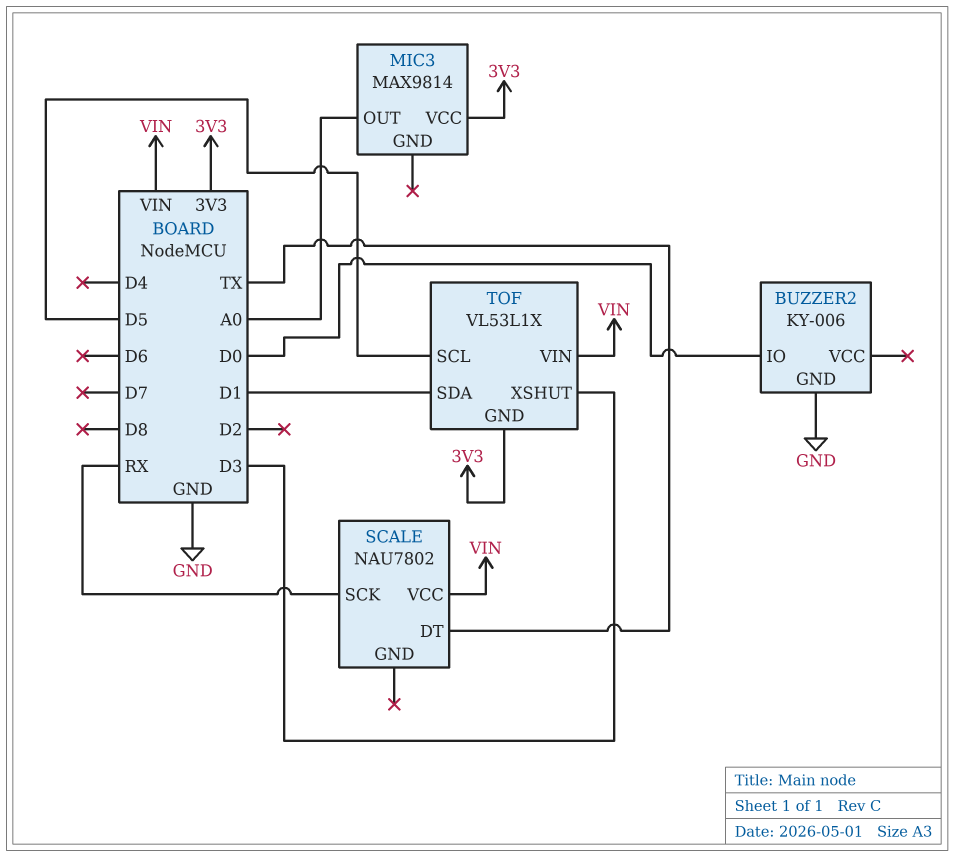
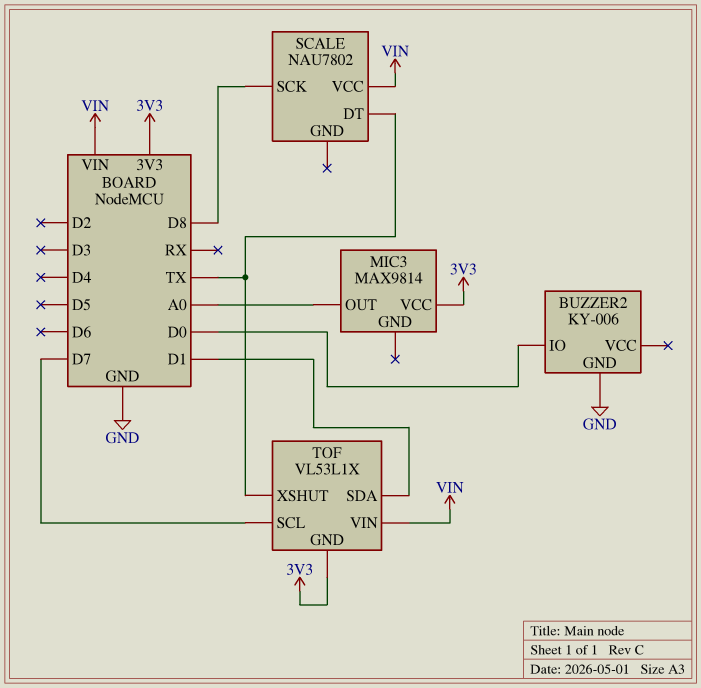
SCALE pin SCK: RX -> D8
TOF pin SCL: D5 -> D7
TOF pin XSHUT: D3 -> TX

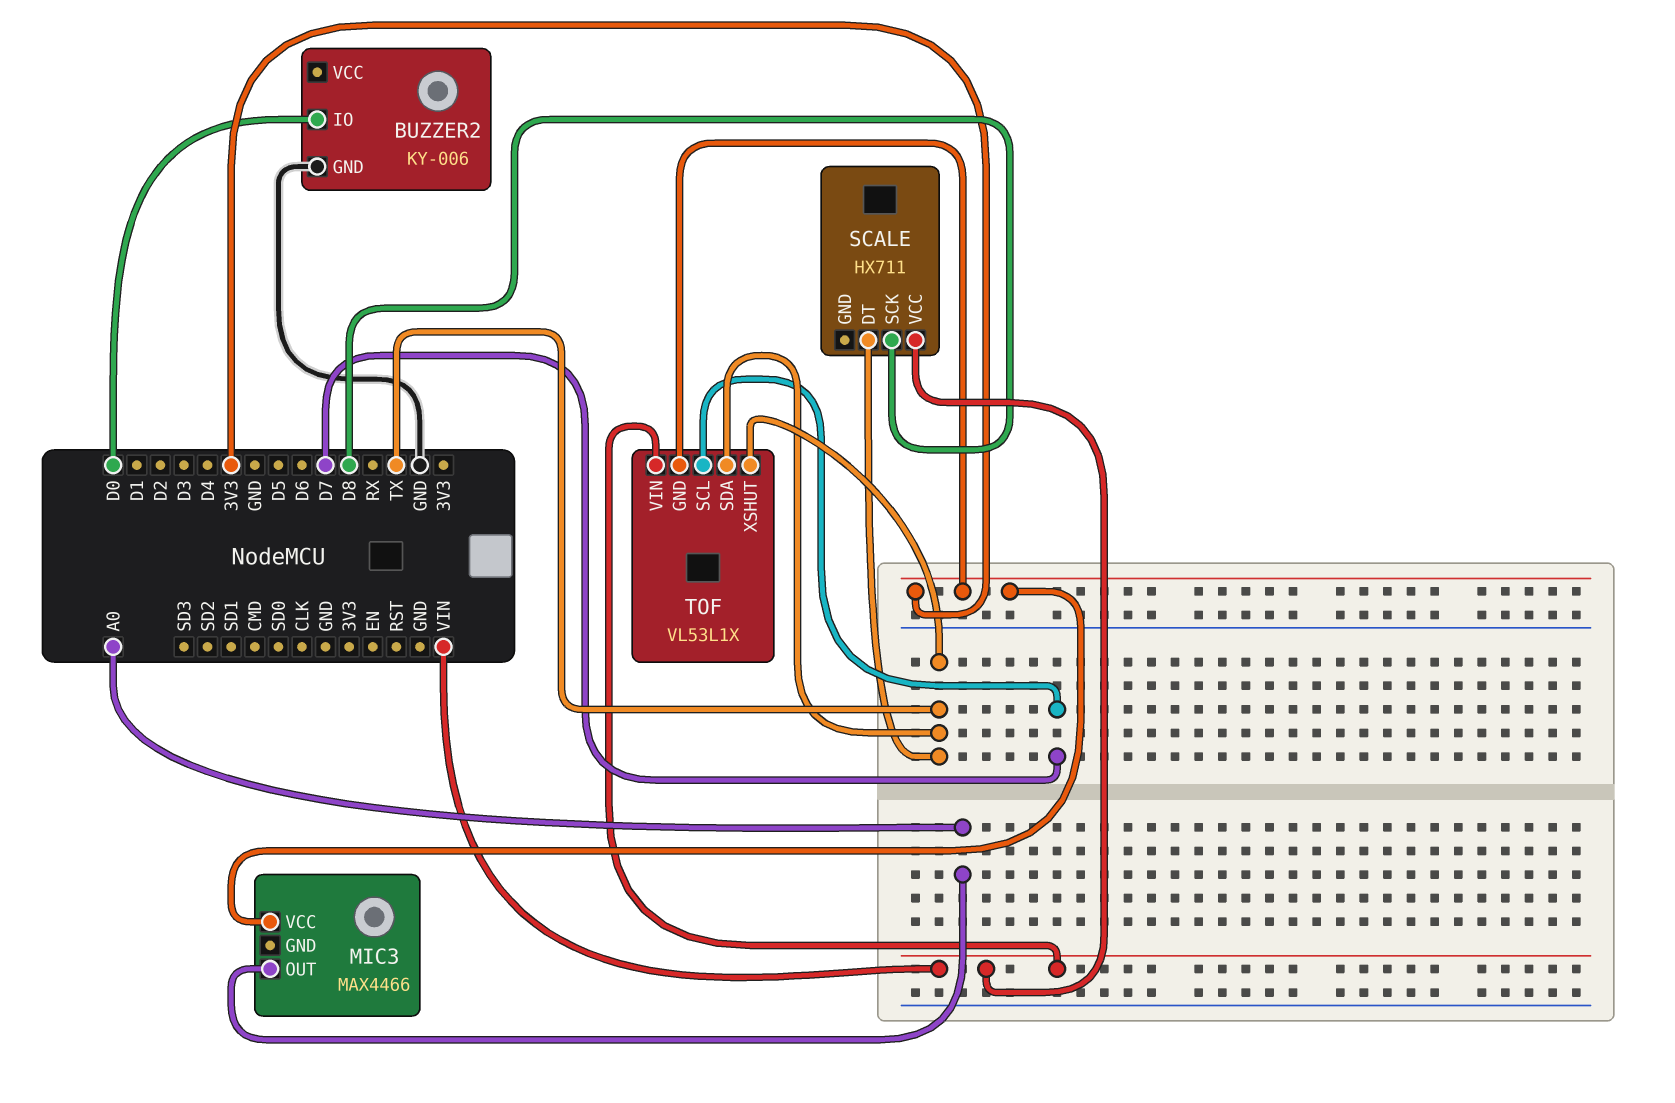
MIC3: MAX9814 -> MAX4466
SCALE: NAU7802 -> HX711
TOF pin SDA: D1 -> TX

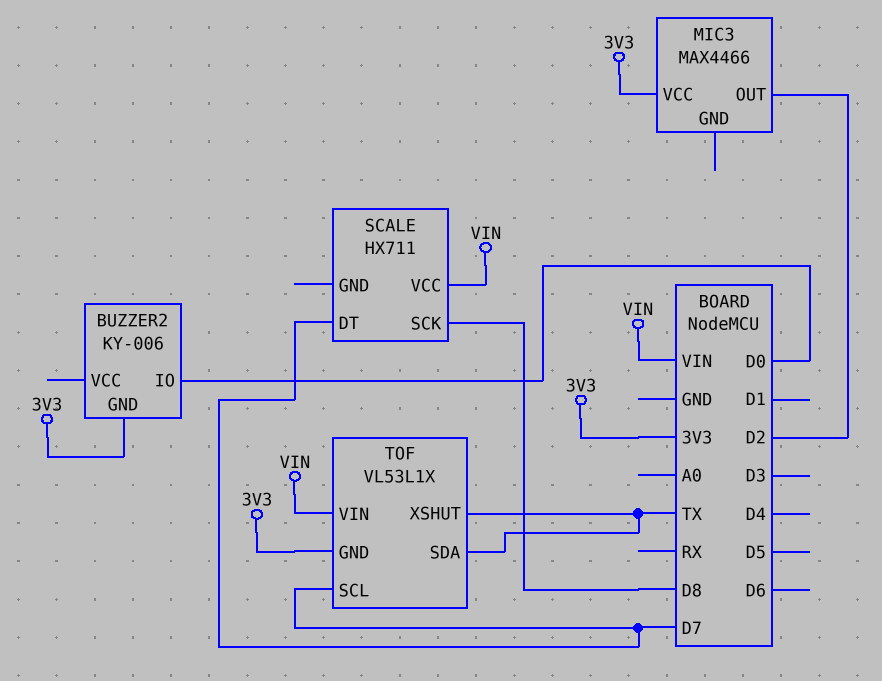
BUZZER2 pin GND: GND -> 3V3
MIC3 pin OUT: A0 -> D2
SCALE pin DT: TX -> D7

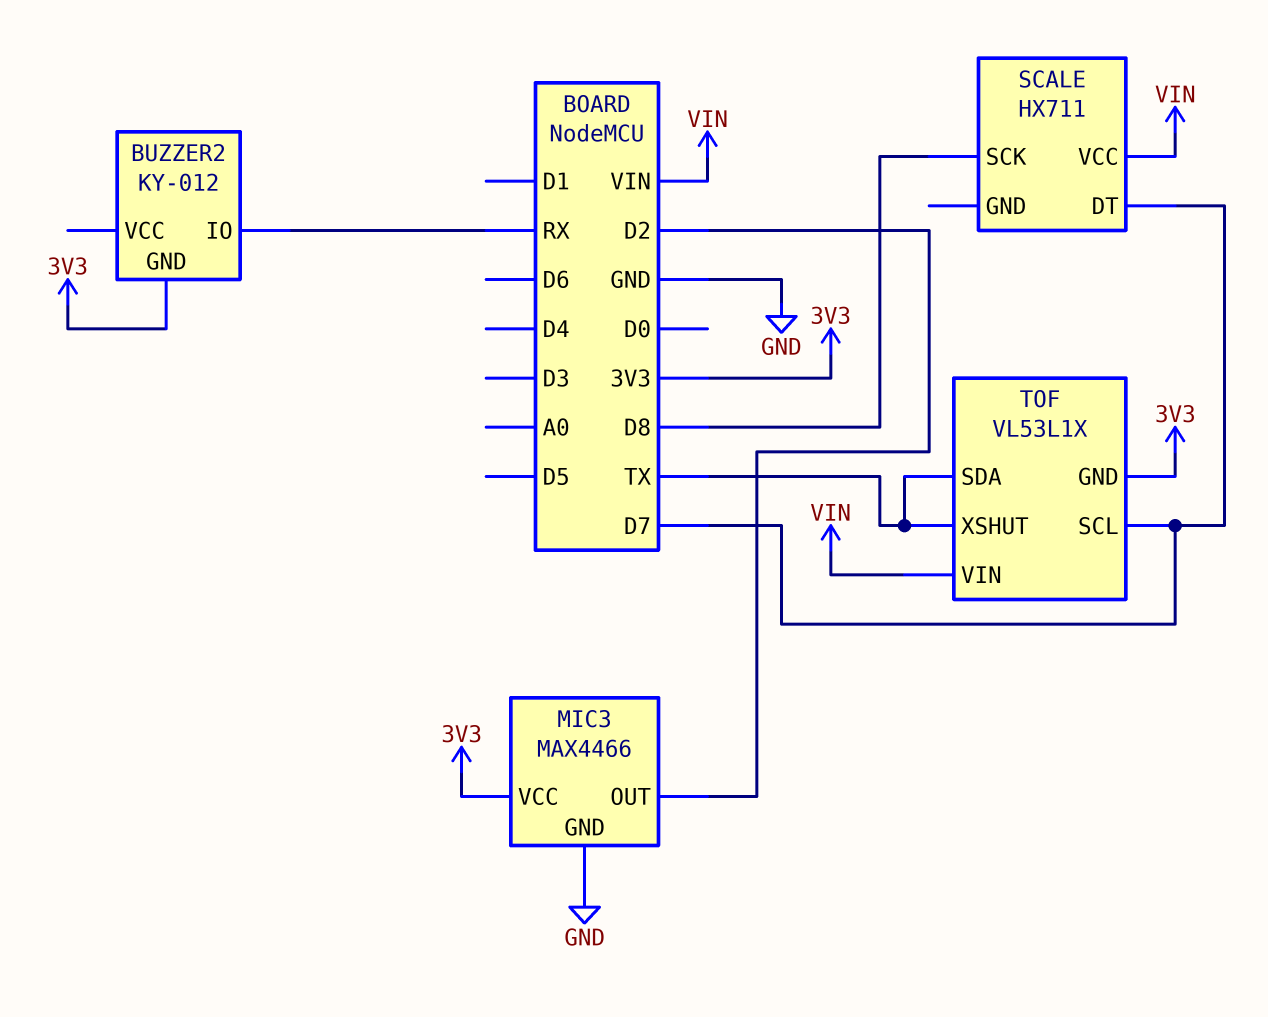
BUZZER2: KY-006 -> KY-012
BUZZER2 pin IO: D0 -> RX
MIC3 pin GND: none -> GND

